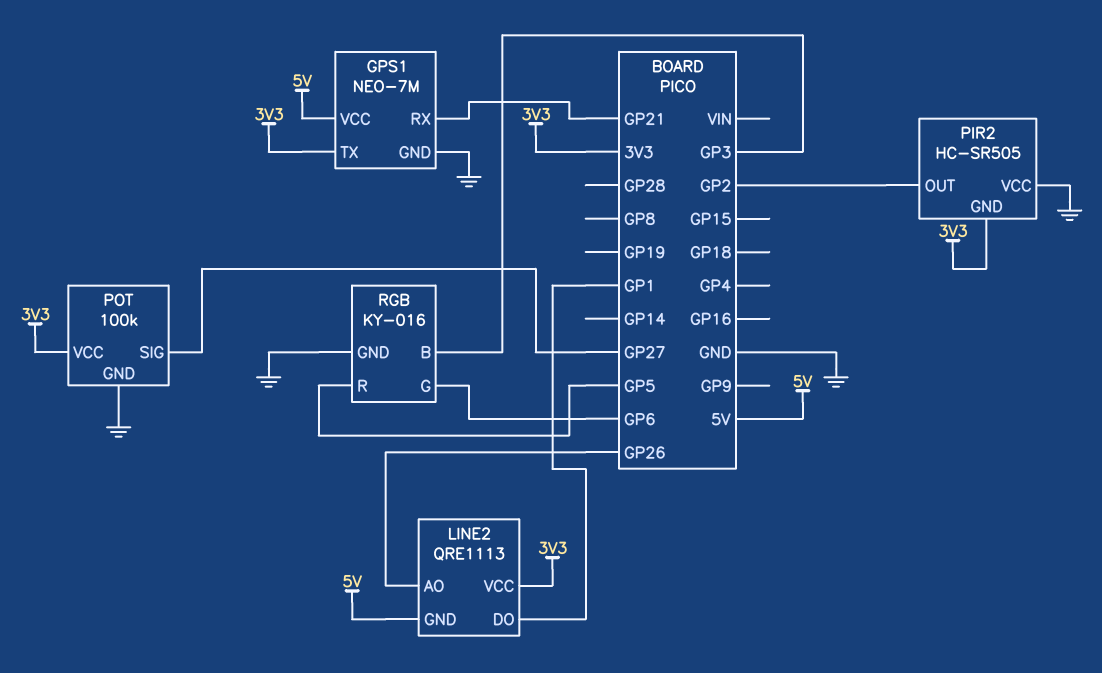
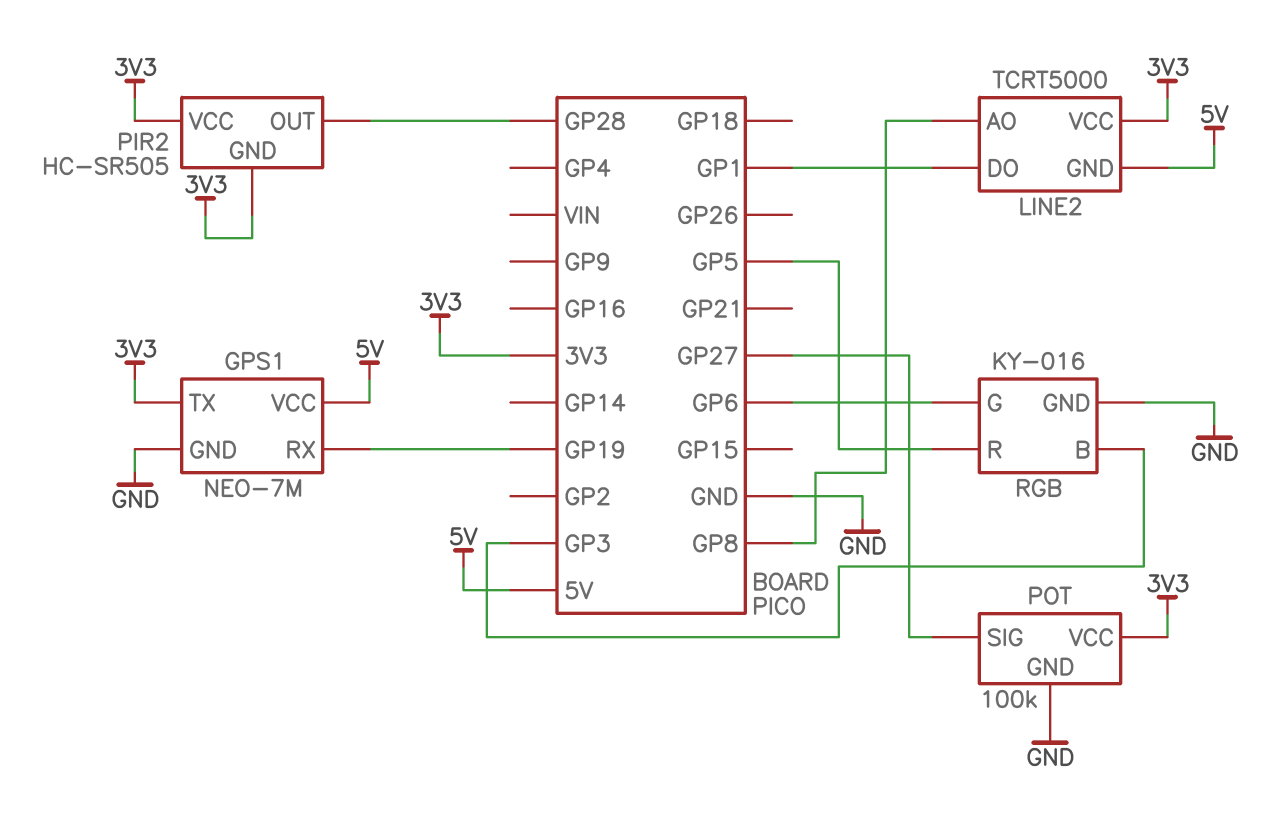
GPS1 pin RX: GP21 -> GP19
LINE2: QRE1113 -> TCRT5000
LINE2 pin AO: GP26 -> GP8
PIR2 pin OUT: GP2 -> GP28
PIR2 pin VCC: GND -> 3V3

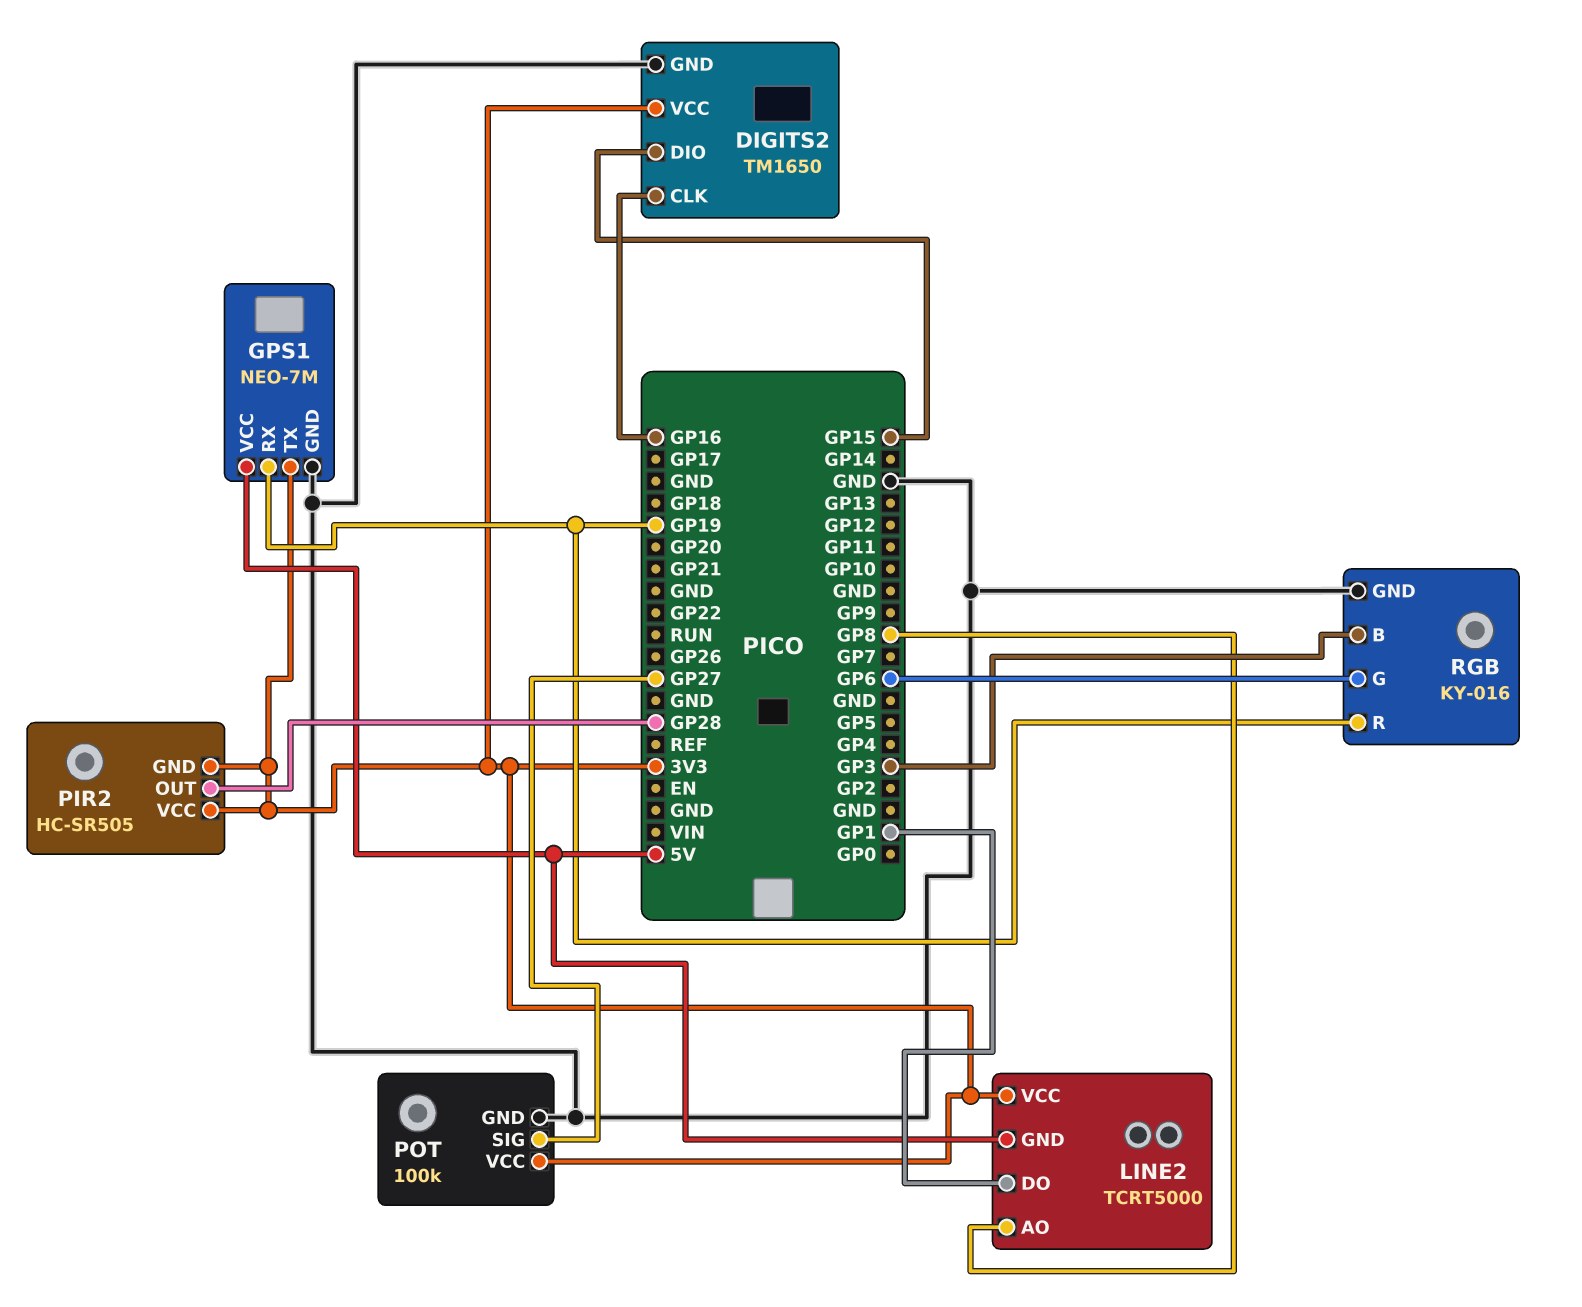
DIGITS2: none -> TM1650
DIGITS2 pin CLK: none -> GP16
DIGITS2 pin DIO: none -> GP15
DIGITS2 pin GND: none -> GND
DIGITS2 pin VCC: none -> 3V3
RGB pin R: GP5 -> GP19

